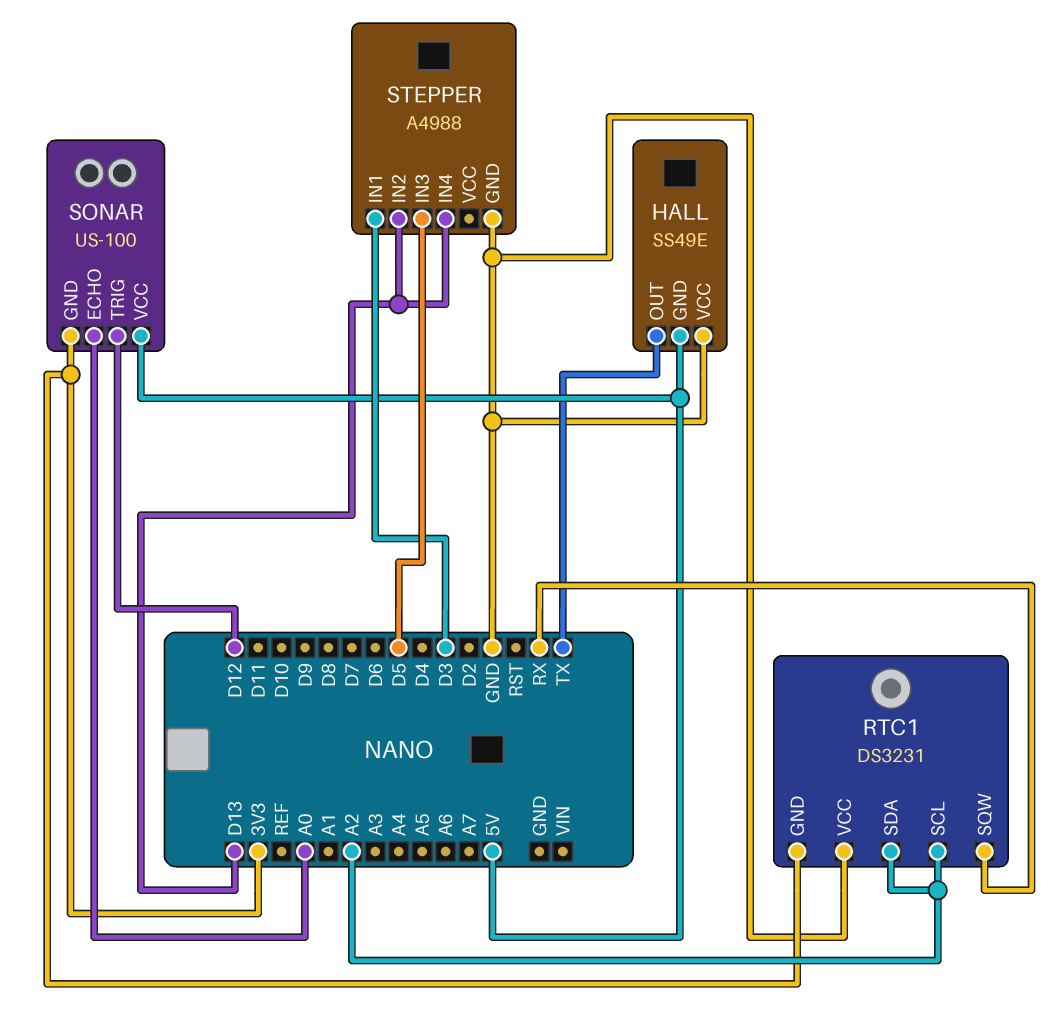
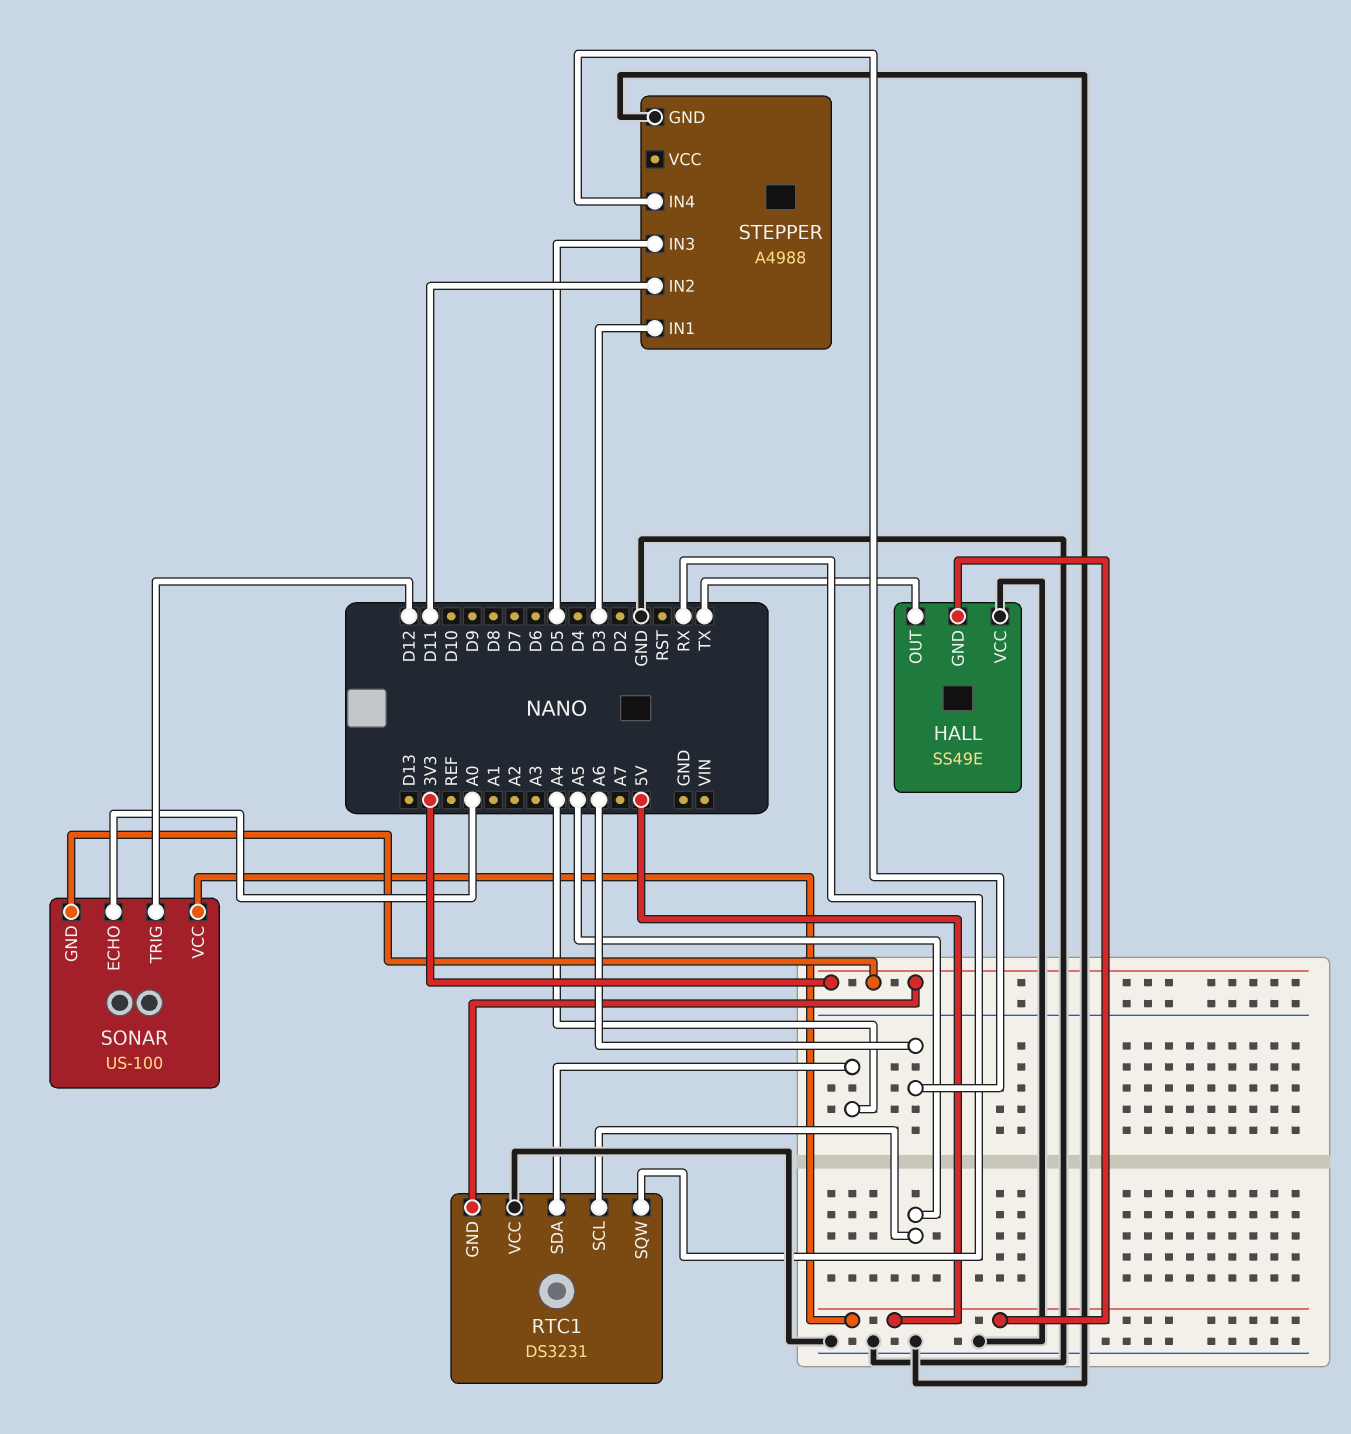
RTC1 pin SCL: A2 -> A5
RTC1 pin SDA: A2 -> A4
STEPPER pin IN2: D13 -> D11
STEPPER pin IN4: D13 -> A6

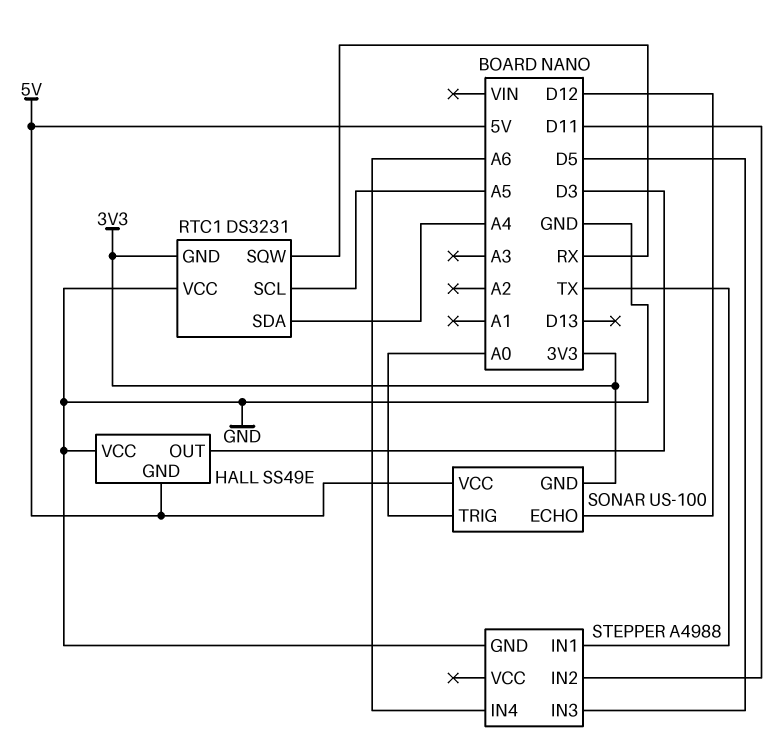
HALL pin OUT: TX -> D3
SONAR pin ECHO: A0 -> D12
SONAR pin TRIG: D12 -> A0
STEPPER pin IN1: D3 -> TX

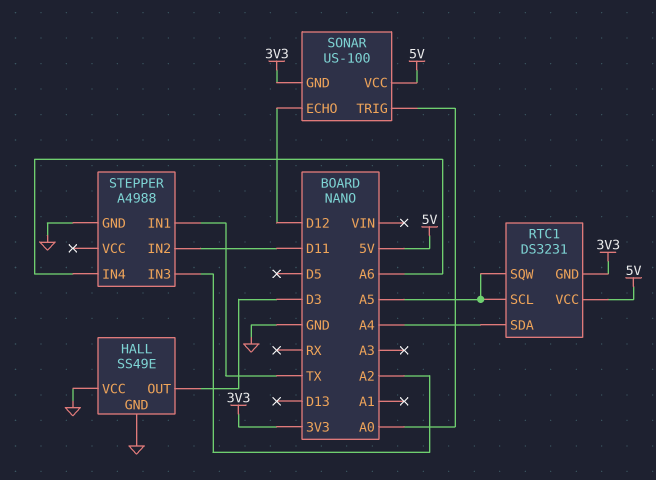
HALL pin GND: 5V -> GND
RTC1 pin SQW: RX -> A5
RTC1 pin VCC: GND -> 5V
STEPPER pin IN3: D5 -> A2

